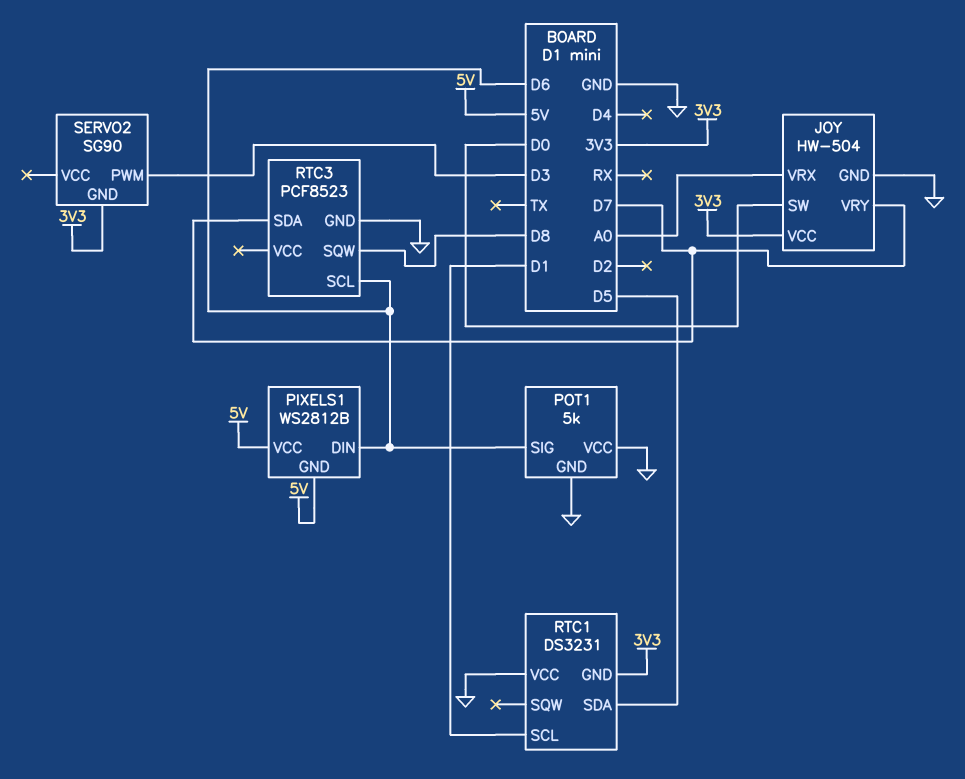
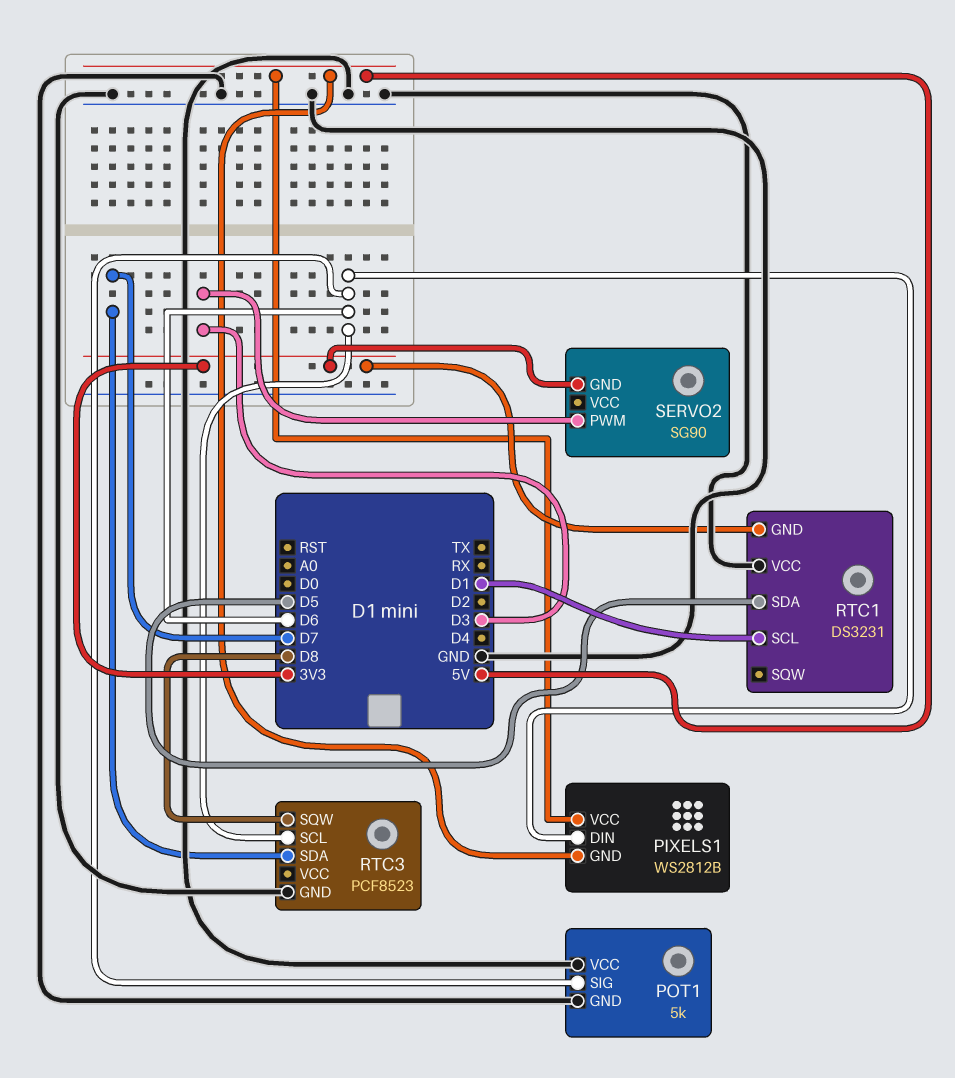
JOY: HW-504 -> none
JOY pin GND: GND -> none
JOY pin SW: D0 -> none
JOY pin VCC: 3V3 -> none
JOY pin VRX: A0 -> none
JOY pin VRY: D7 -> none

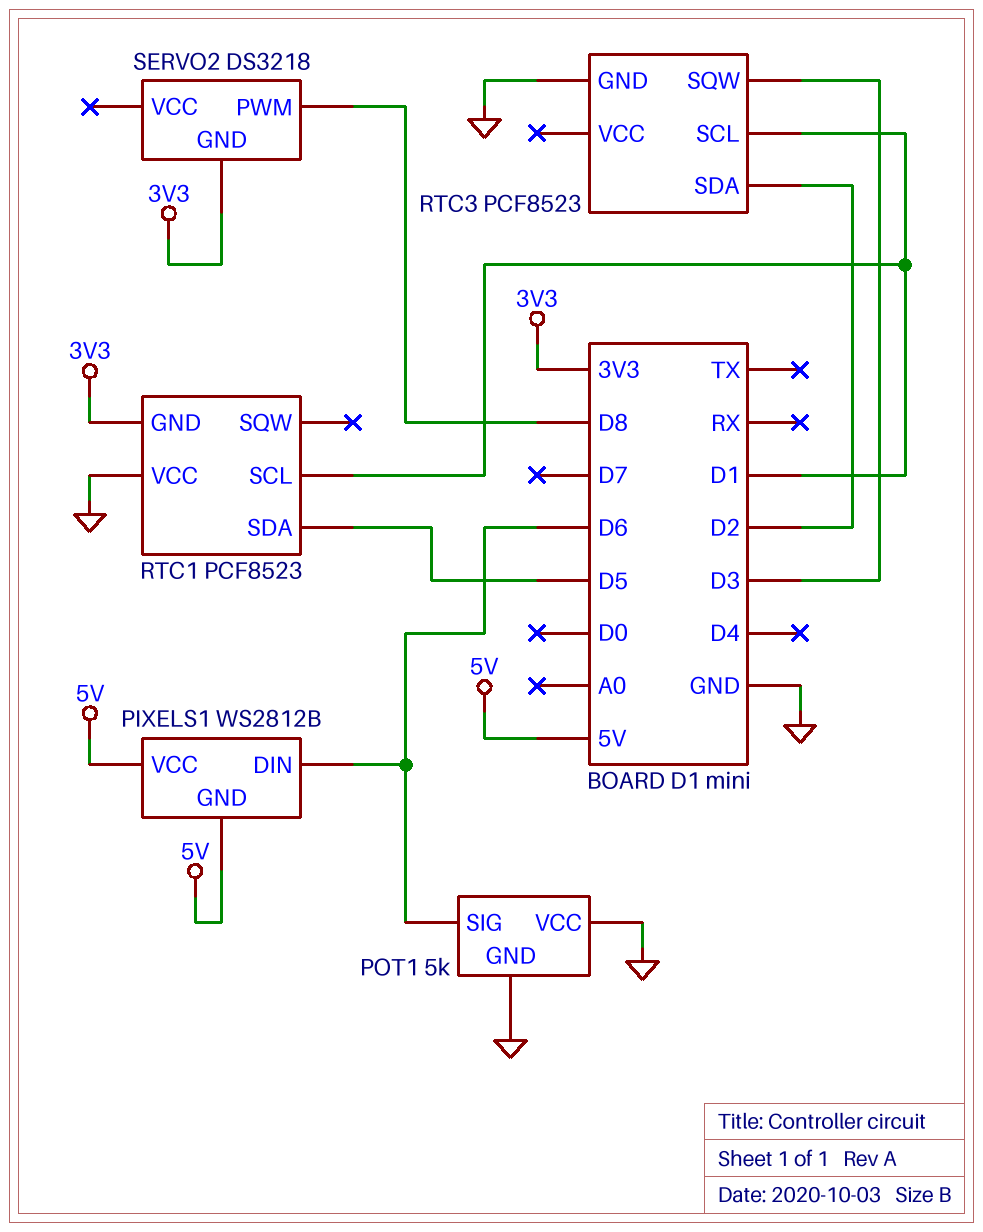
RTC1: DS3231 -> PCF8523
RTC3 pin SCL: D6 -> D1
RTC3 pin SDA: D7 -> D2
RTC3 pin SQW: D8 -> D3
SERVO2: SG90 -> DS3218
SERVO2 pin PWM: D3 -> D8

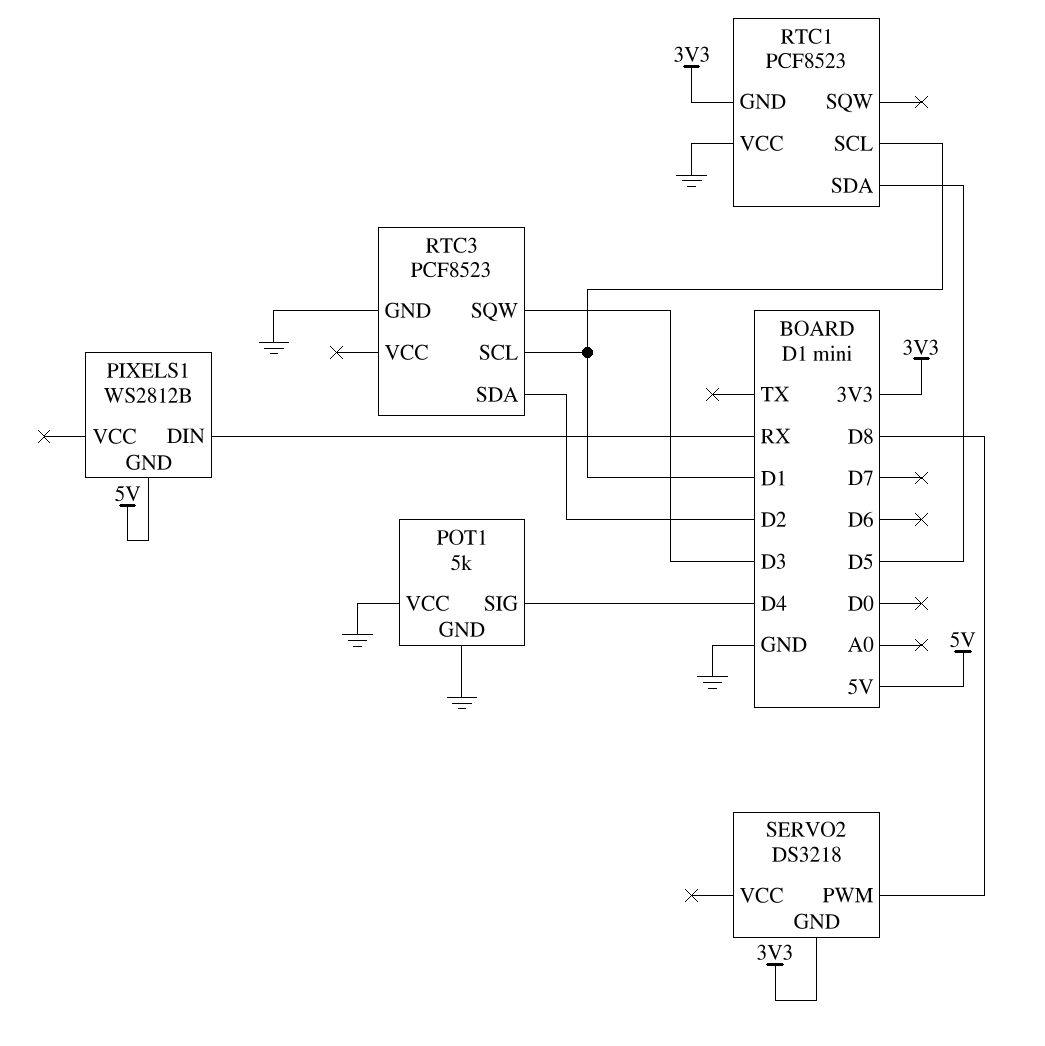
PIXELS1 pin DIN: D6 -> RX
PIXELS1 pin VCC: 5V -> none
POT1 pin SIG: D6 -> D4

